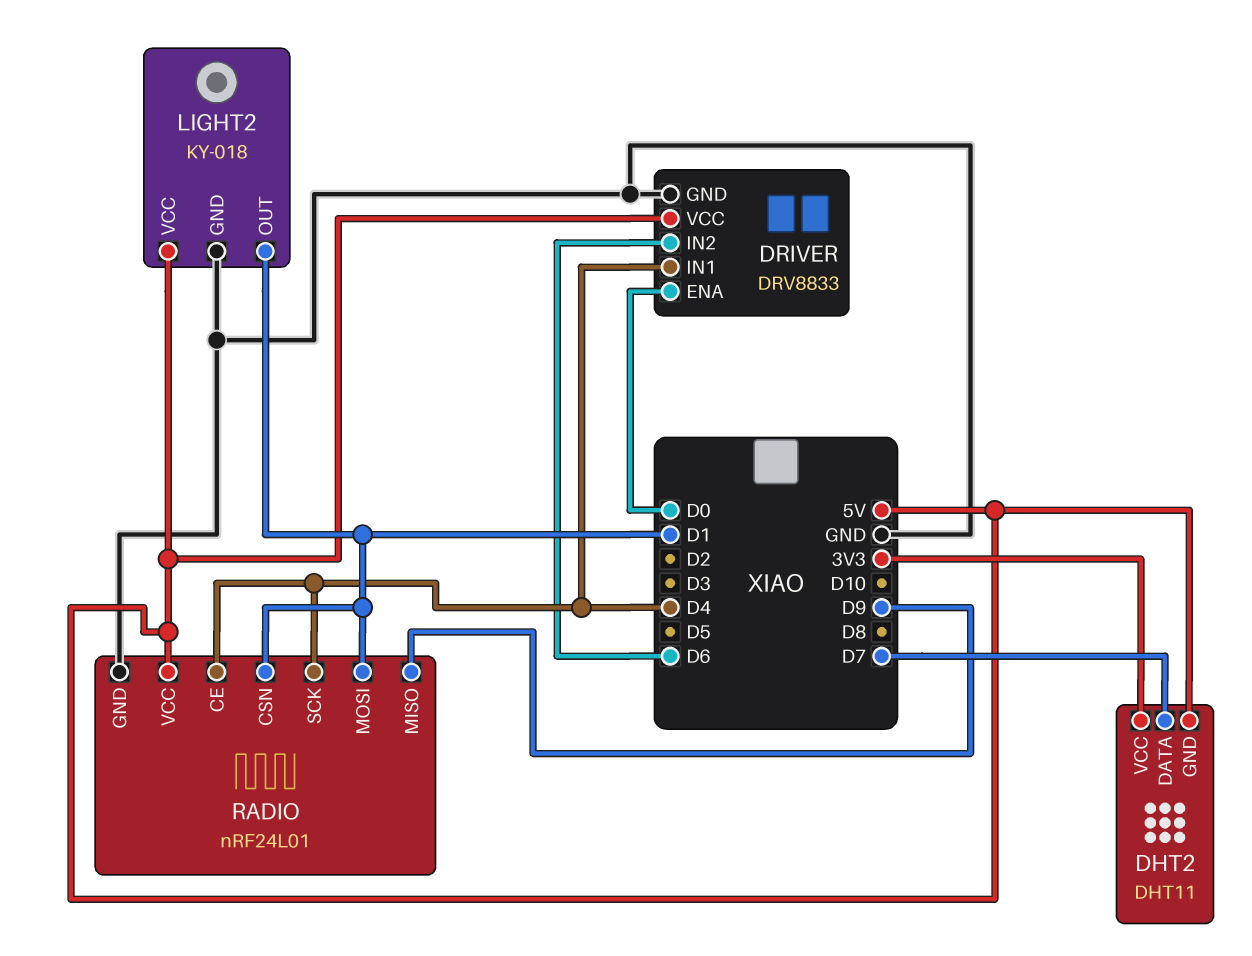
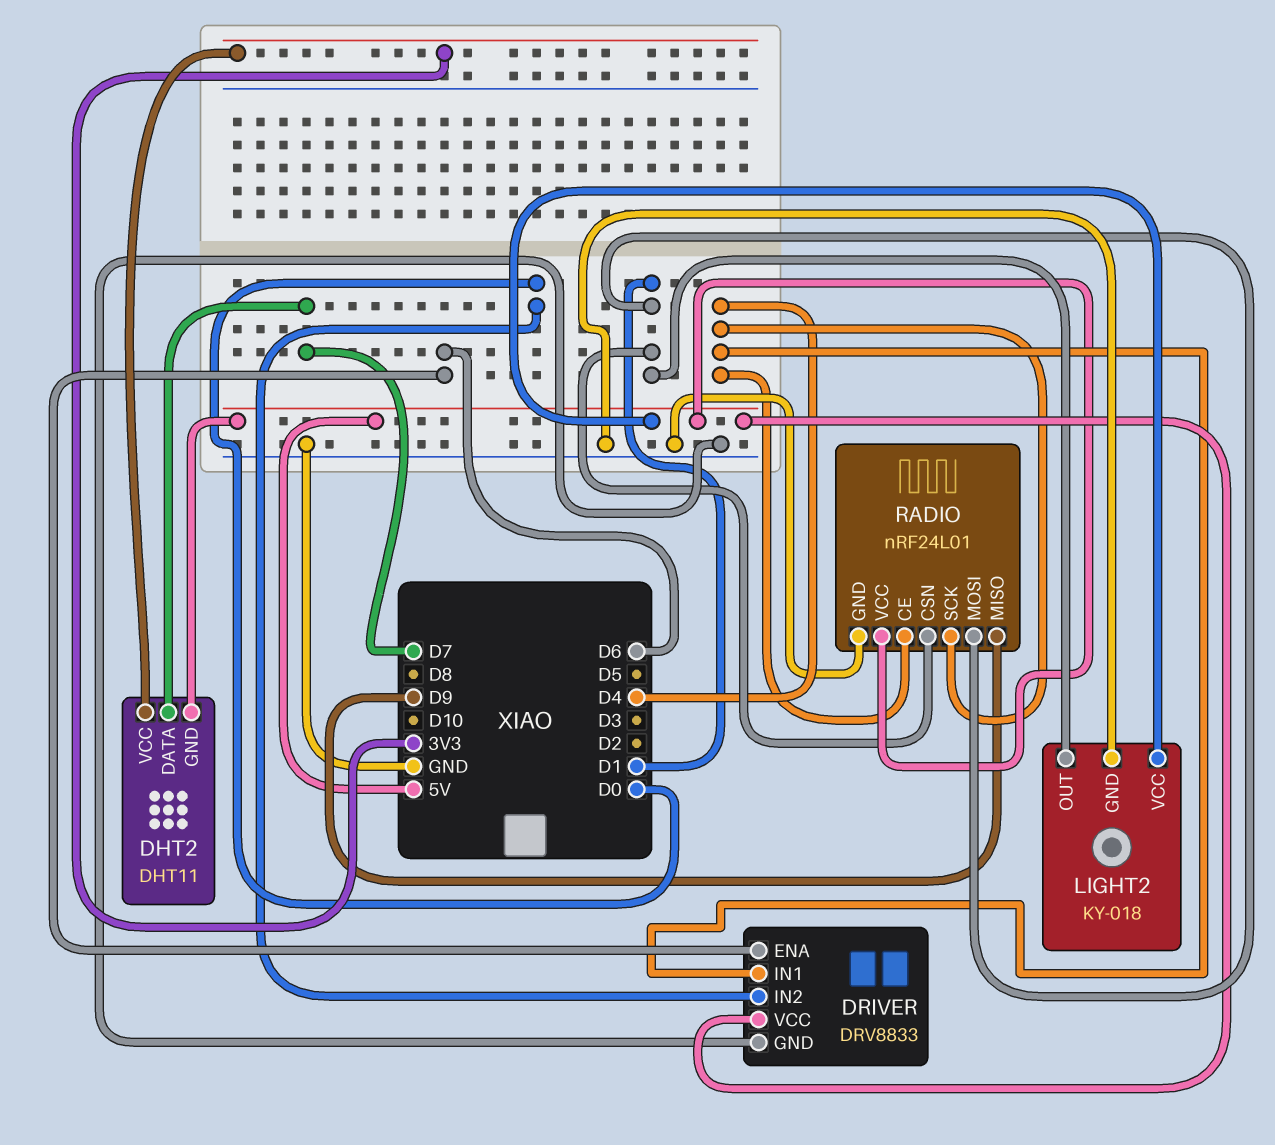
DRIVER pin ENA: D0 -> D6
DRIVER pin IN2: D6 -> D0

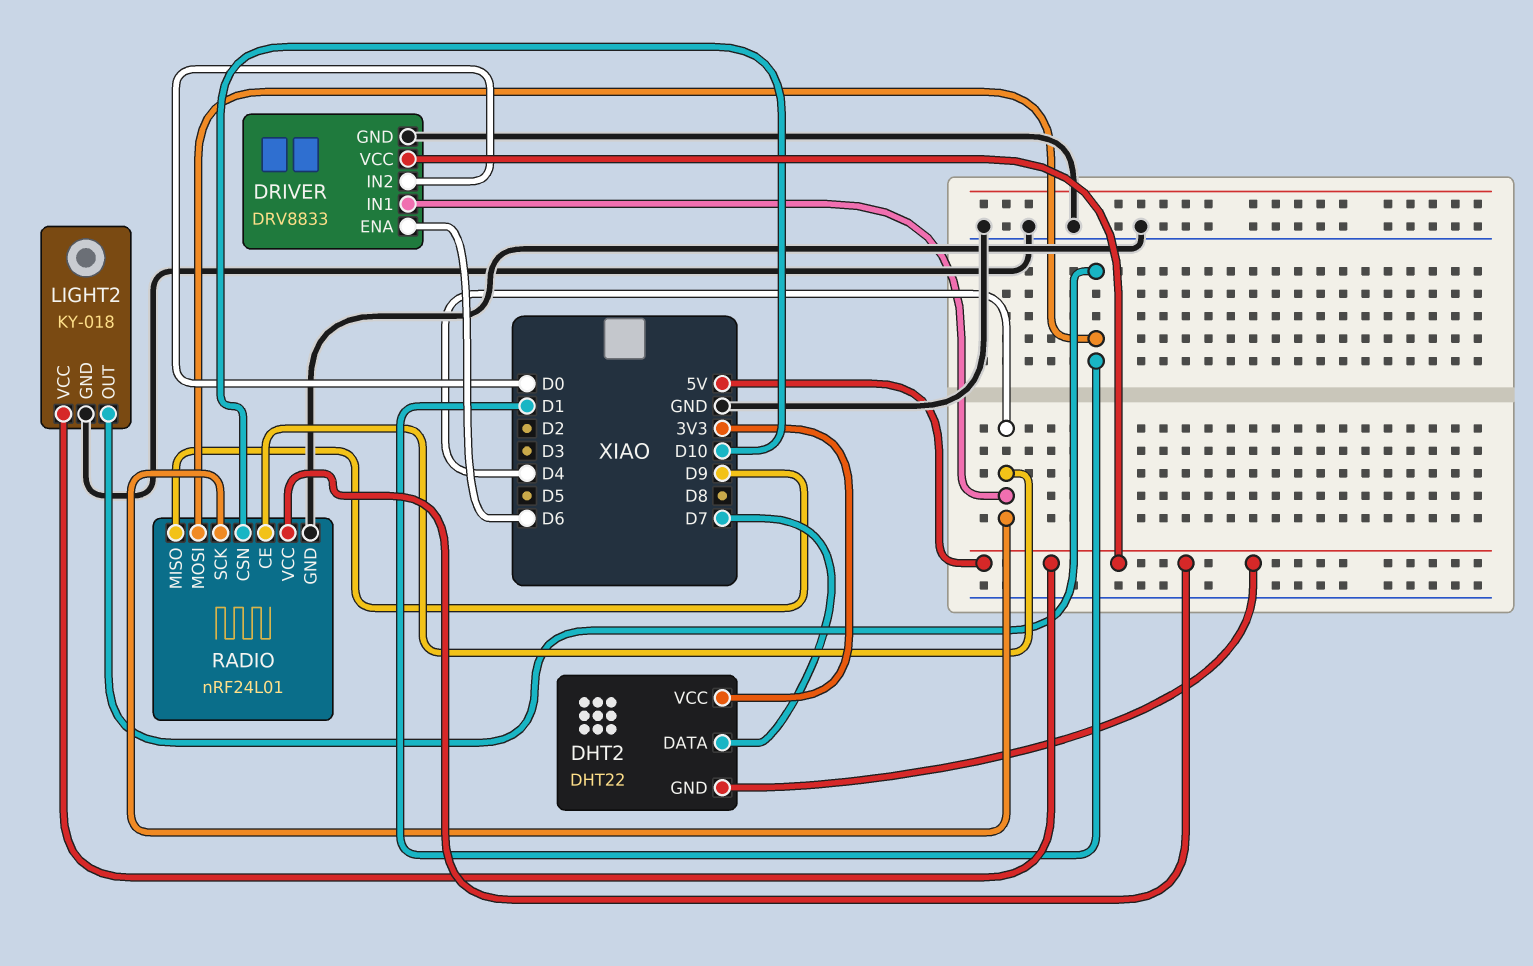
DHT2: DHT11 -> DHT22
RADIO pin CSN: D1 -> D10

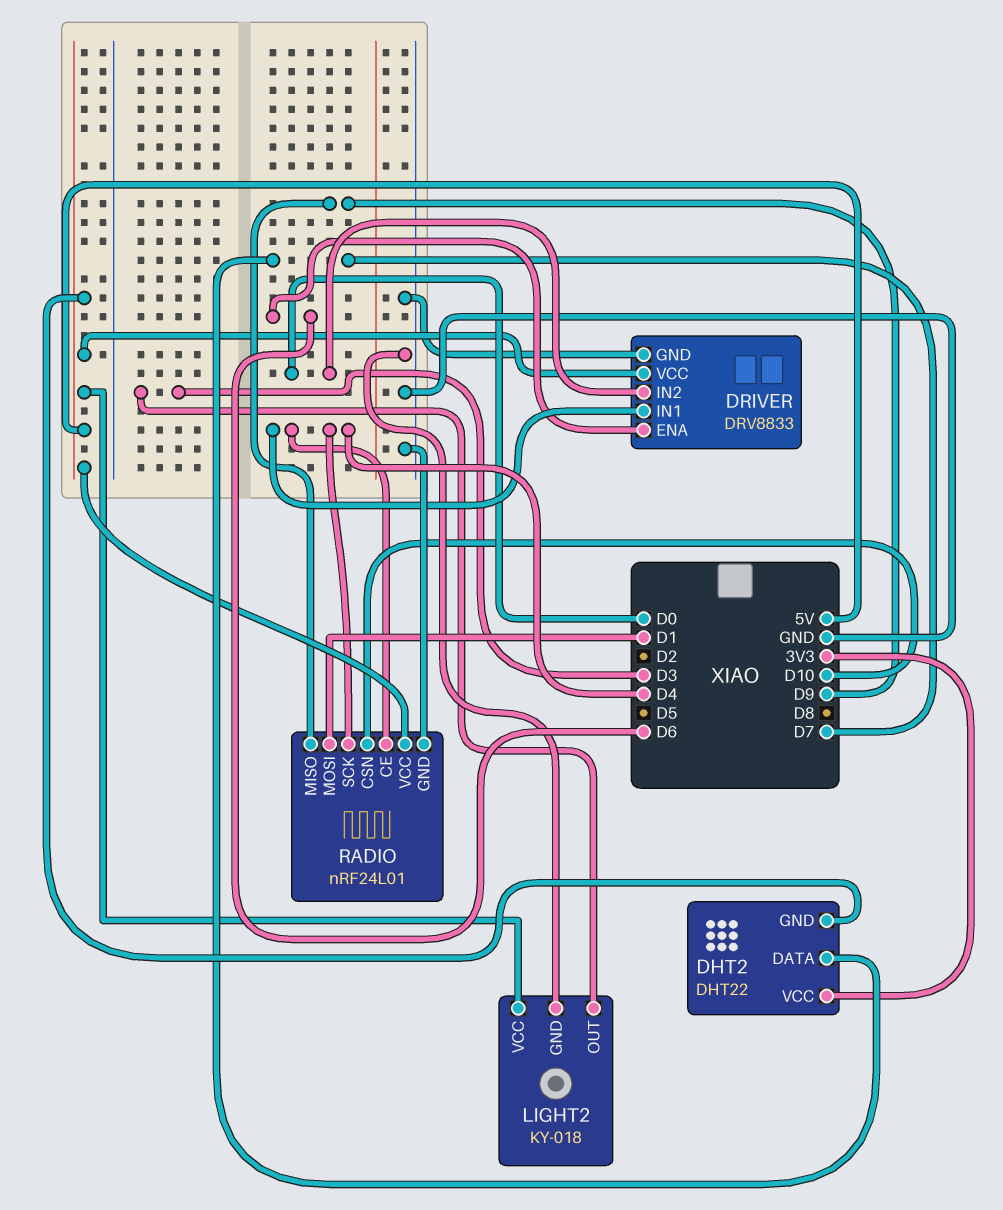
LIGHT2 pin OUT: D1 -> D3

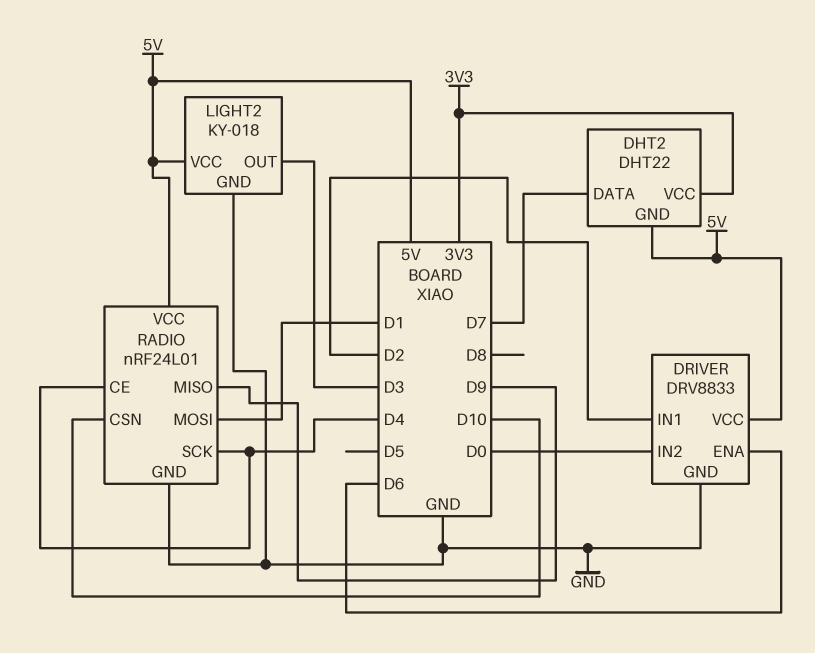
DRIVER pin IN1: D4 -> D2

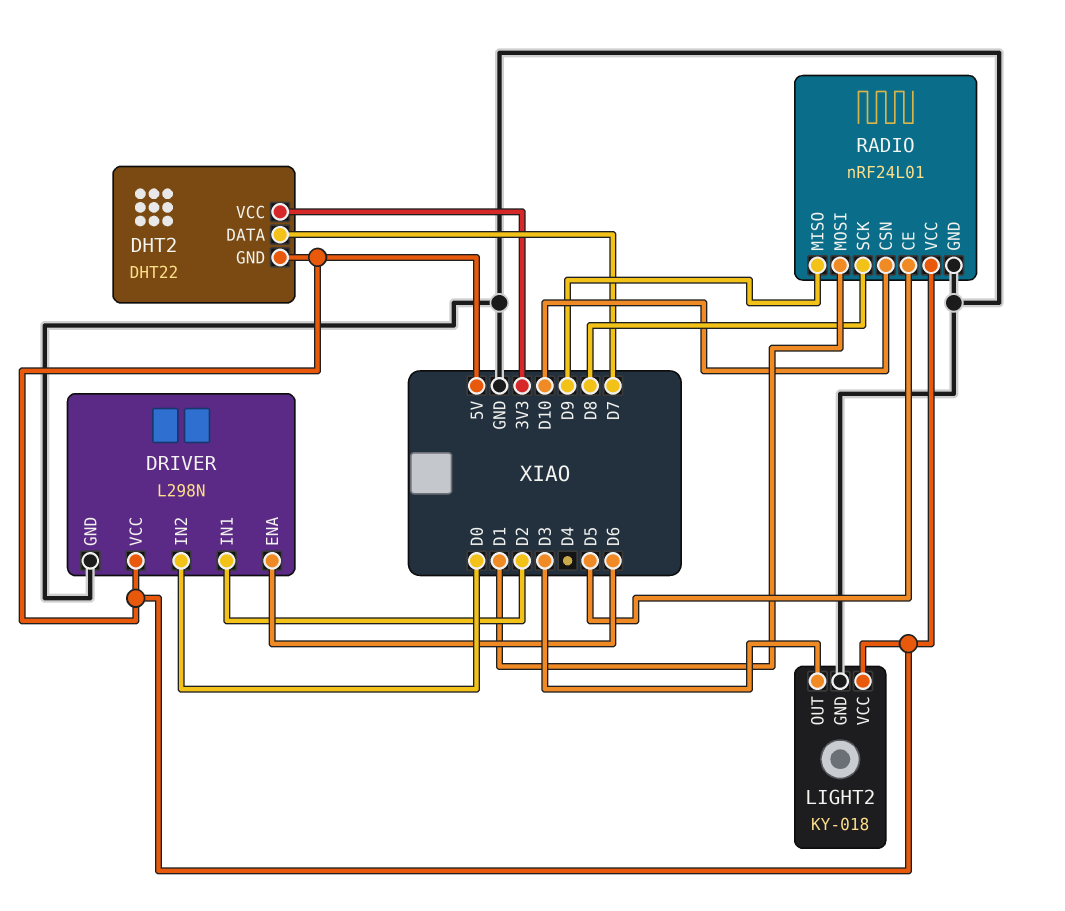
DRIVER: DRV8833 -> L298N
RADIO pin CE: D4 -> D5
RADIO pin SCK: D4 -> D8

